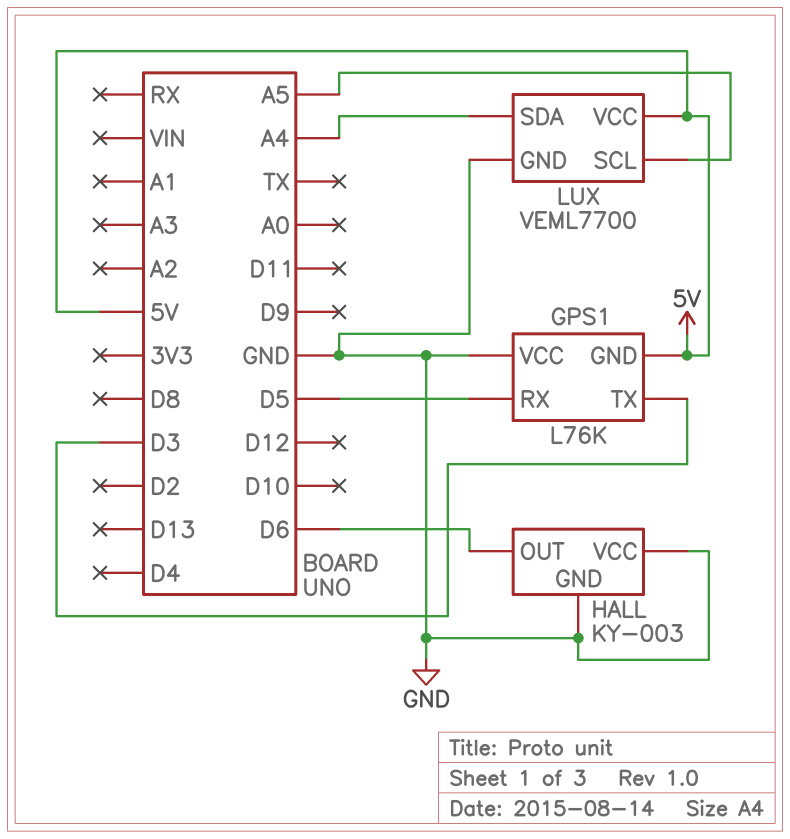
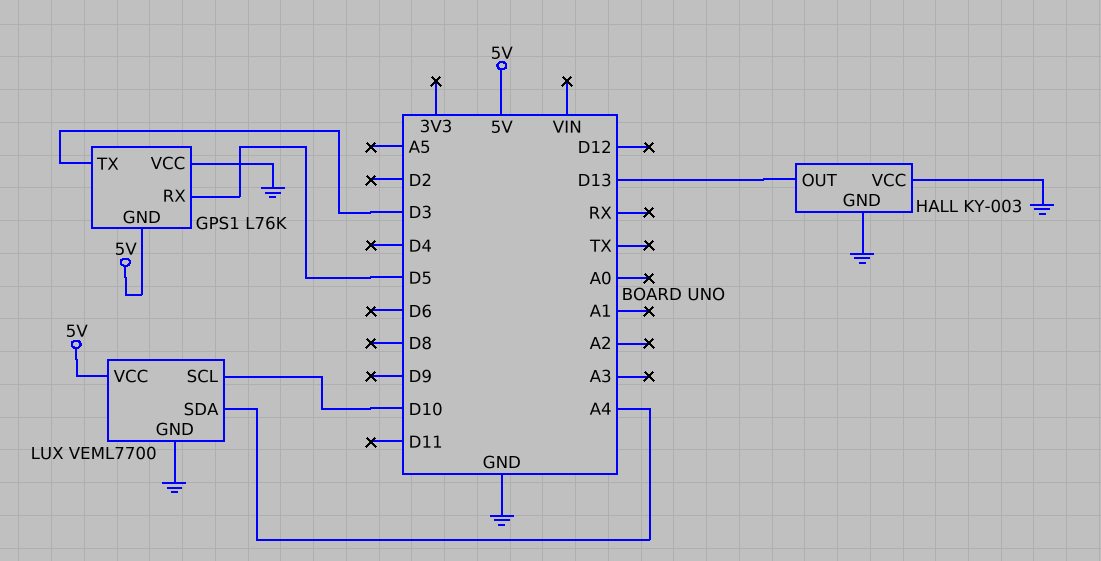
HALL pin OUT: D6 -> D13
LUX pin SCL: A5 -> D10

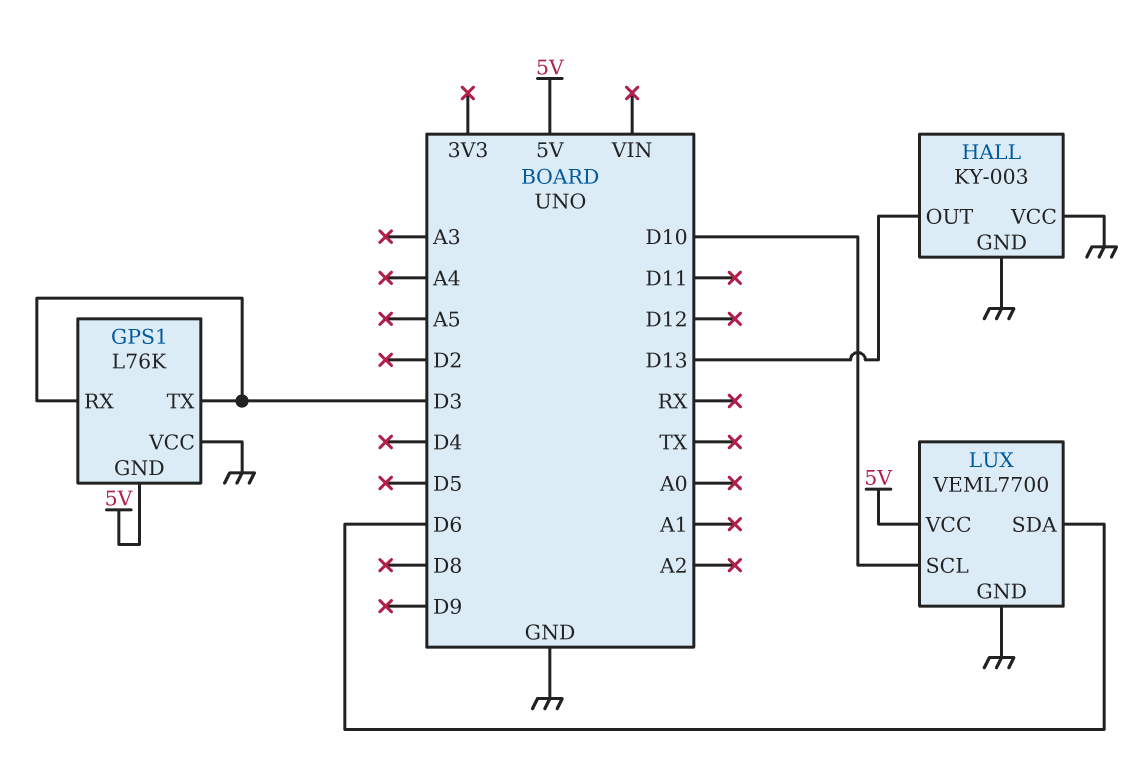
GPS1 pin RX: D5 -> D3
LUX pin SDA: A4 -> D6

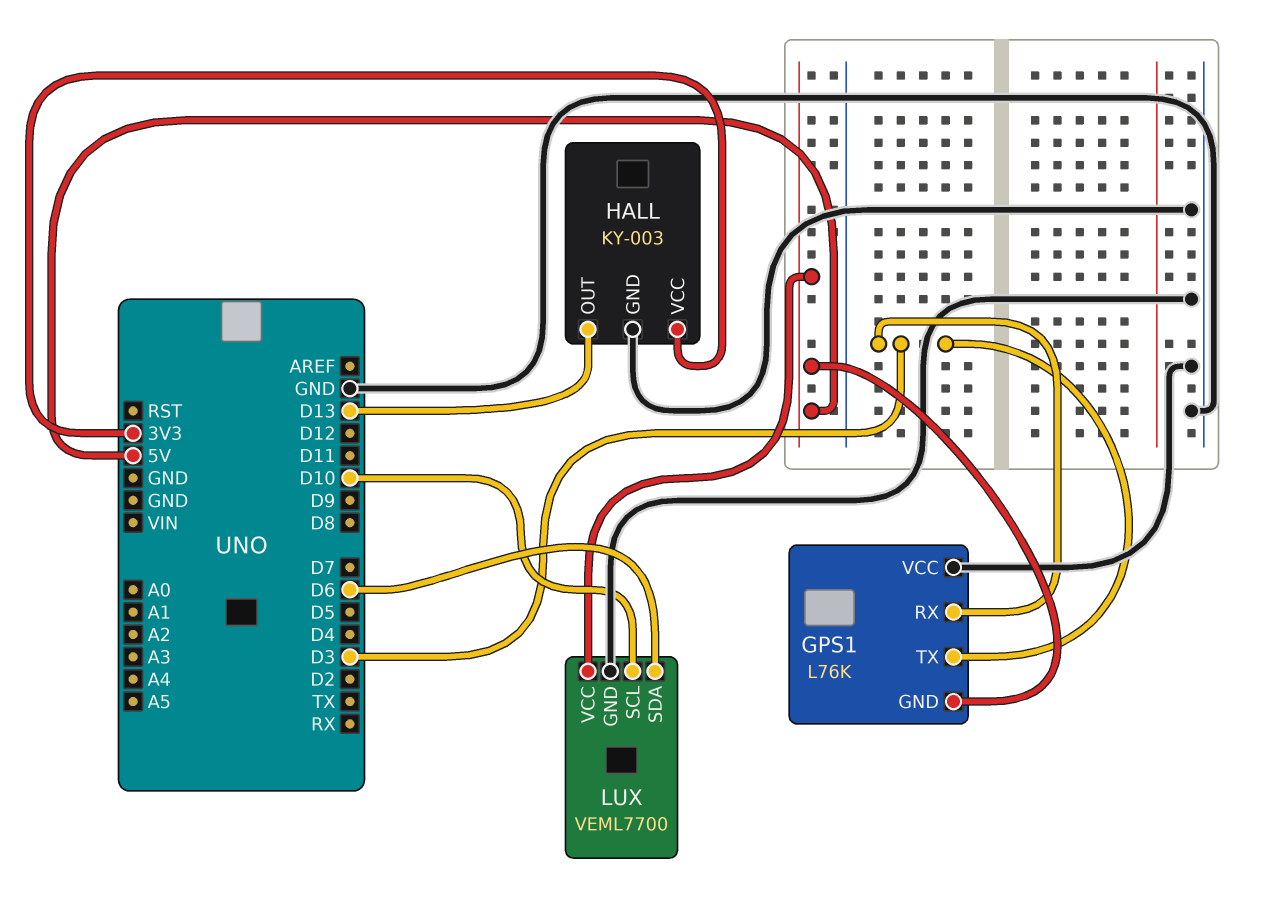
HALL pin VCC: GND -> 3V3

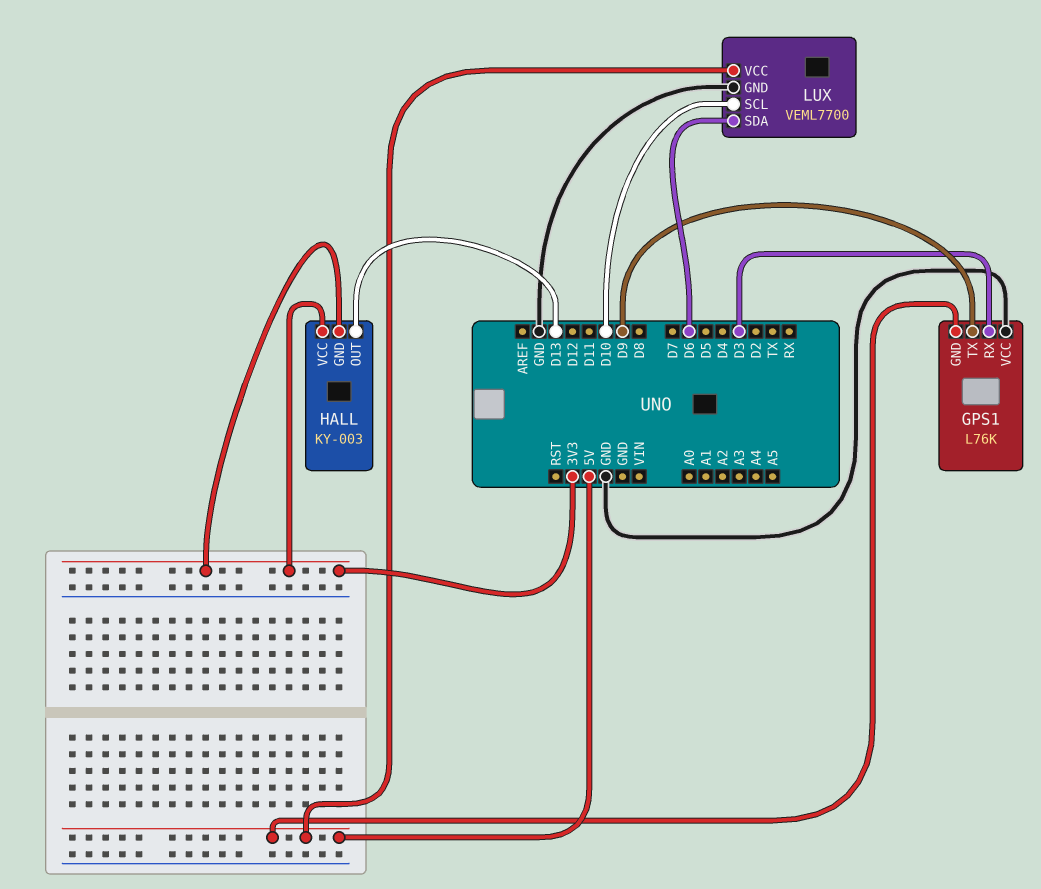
GPS1 pin TX: D3 -> D9
HALL pin GND: GND -> 3V3

